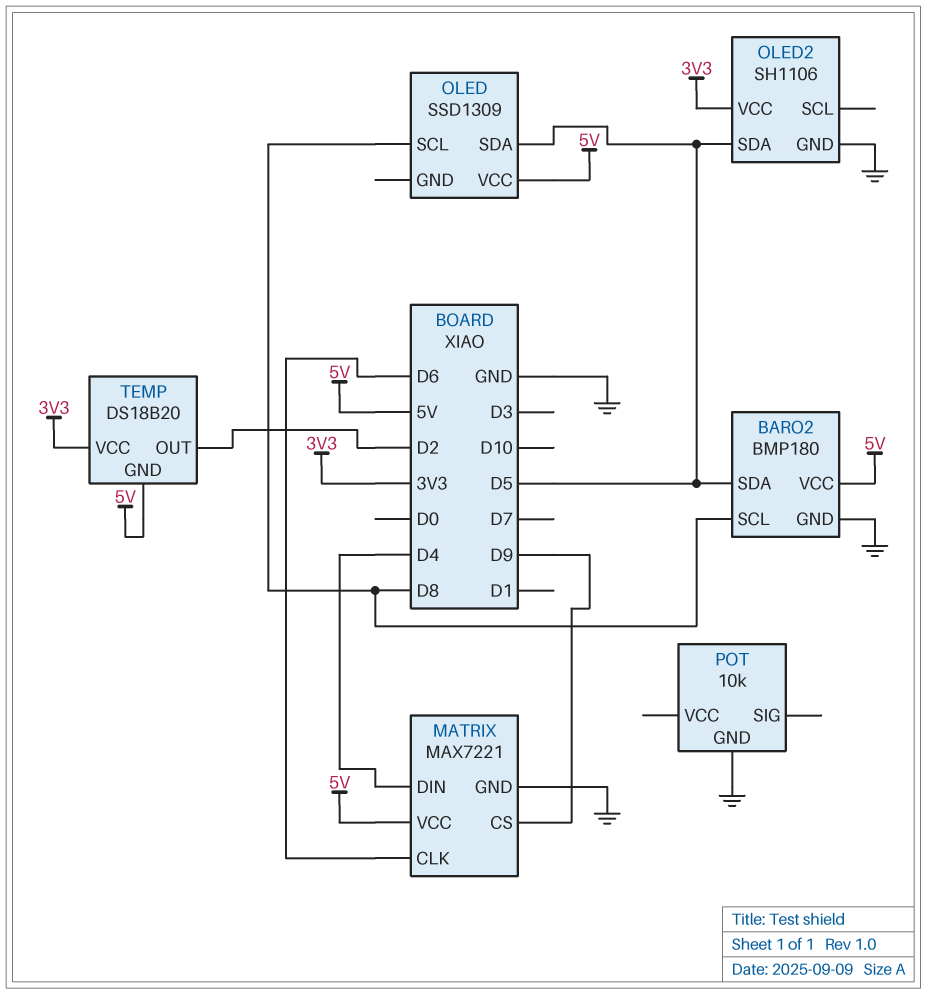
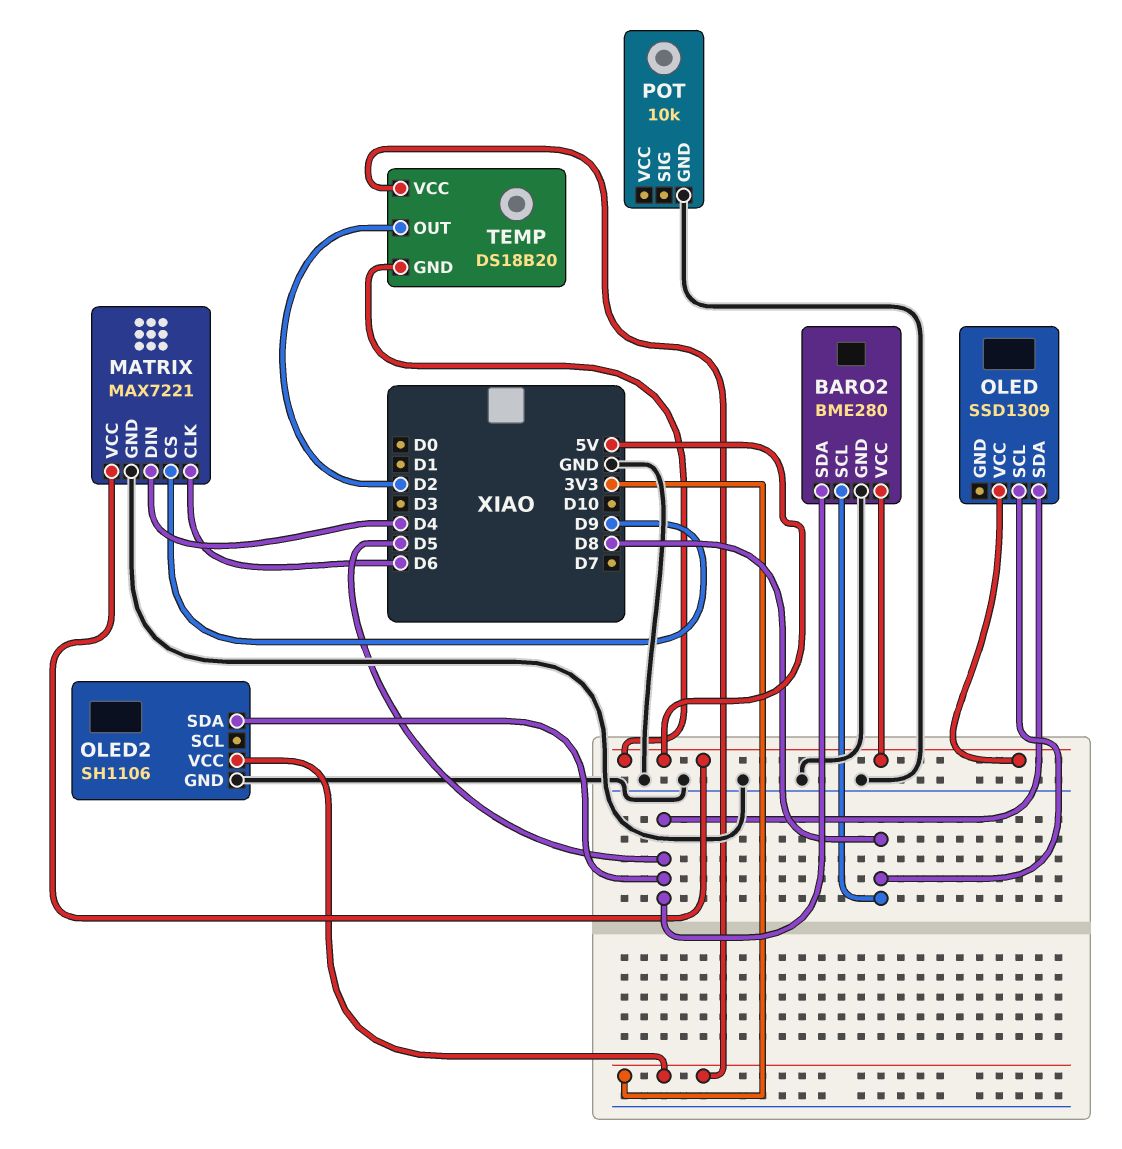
BARO2: BMP180 -> BME280

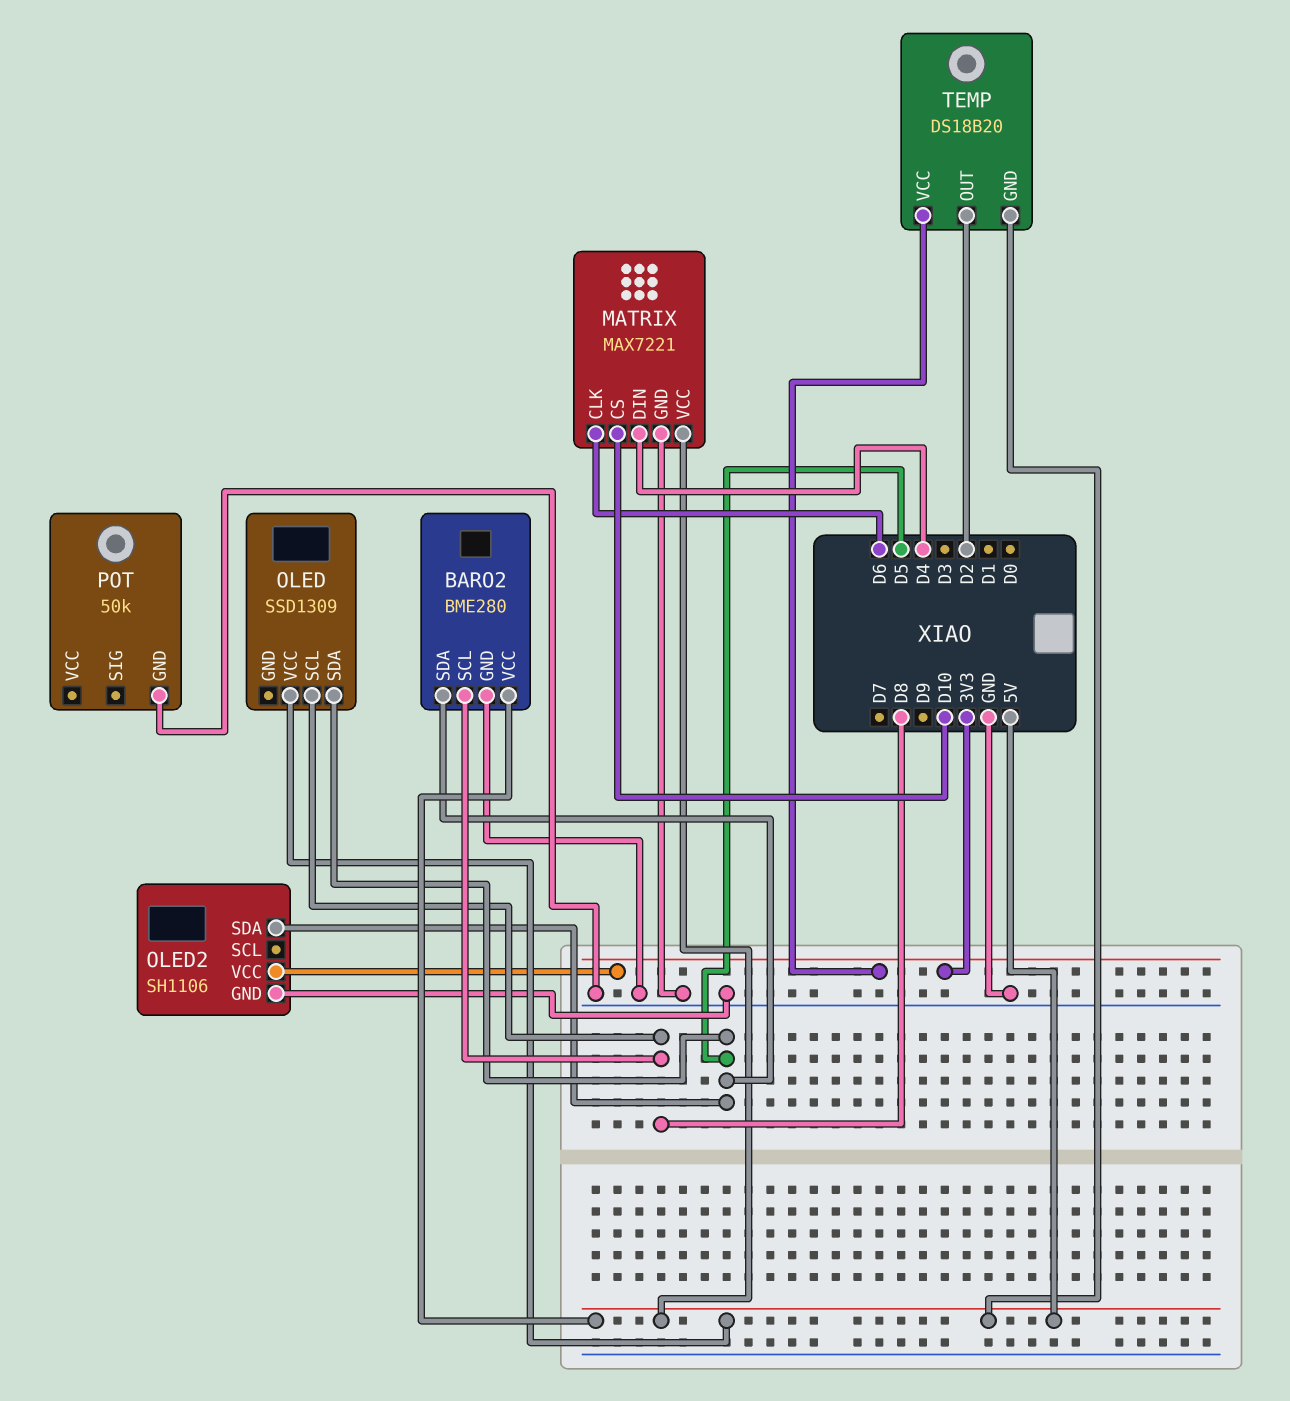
MATRIX pin CS: D9 -> D10
POT: 10k -> 50k

